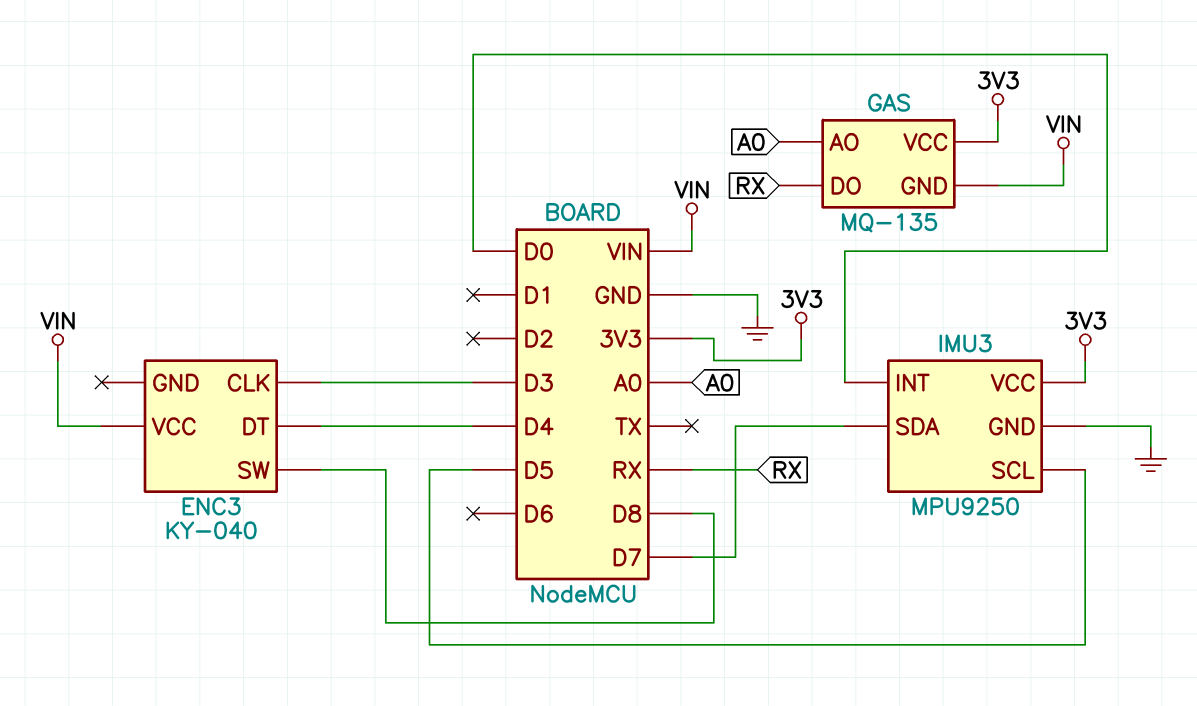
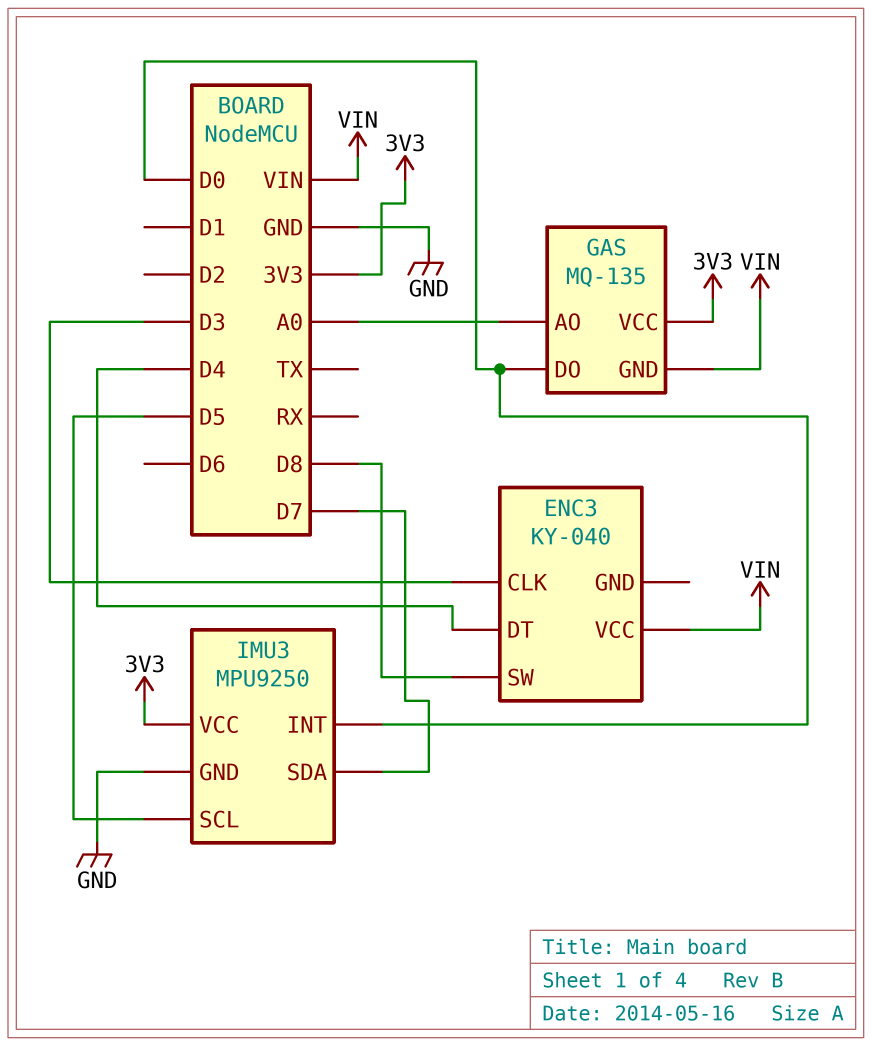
GAS pin DO: RX -> D0

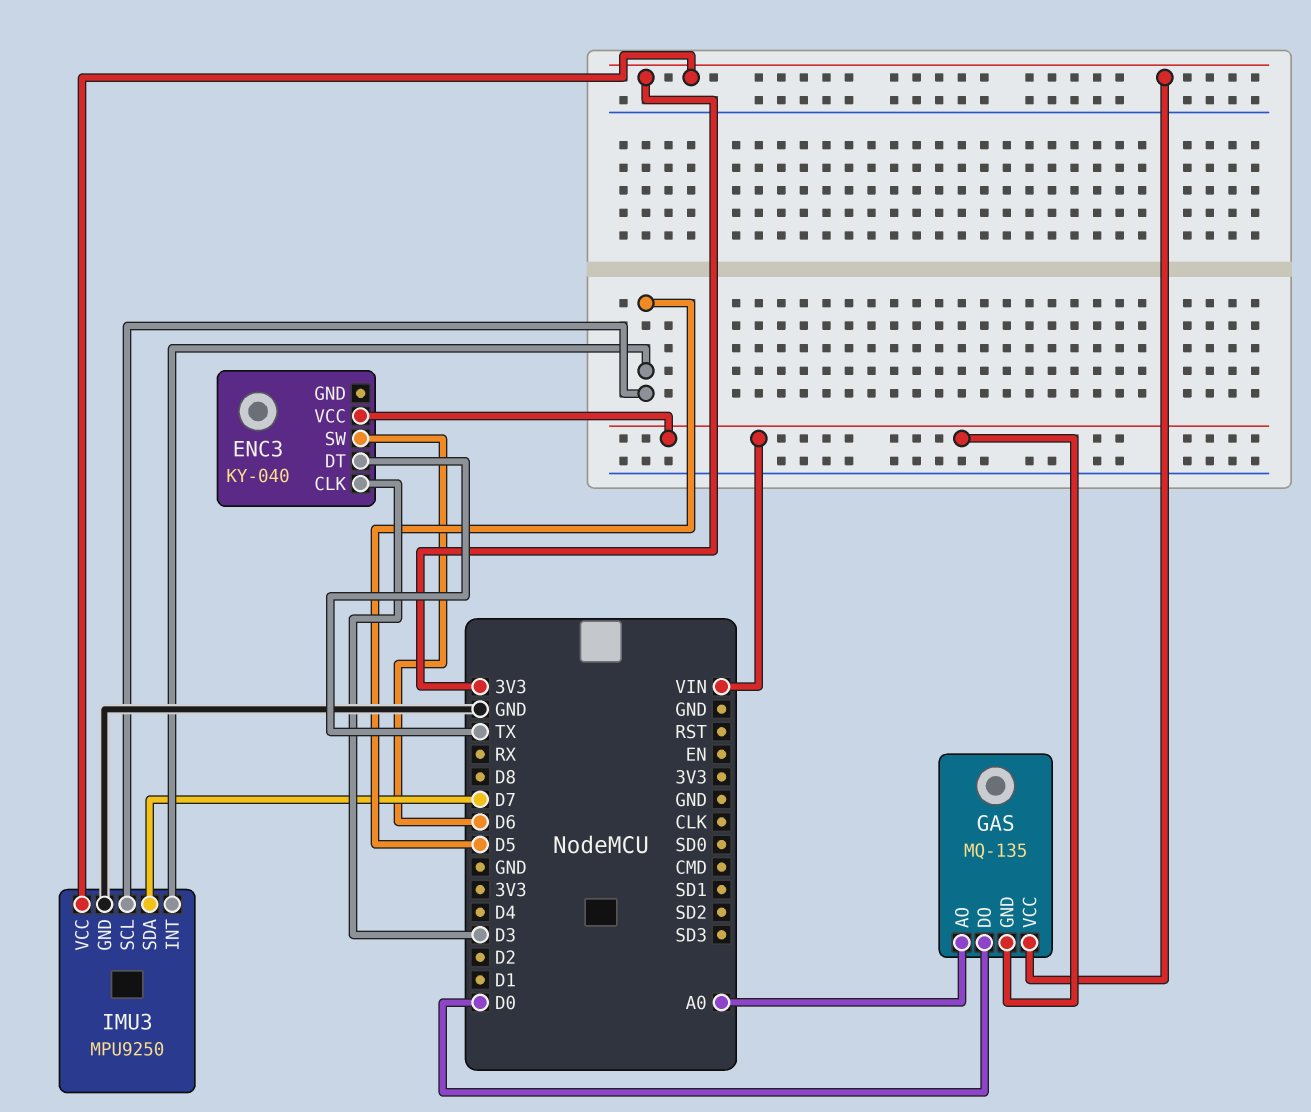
ENC3 pin DT: D4 -> TX
ENC3 pin SW: D8 -> D6
IMU3 pin INT: D0 -> D5

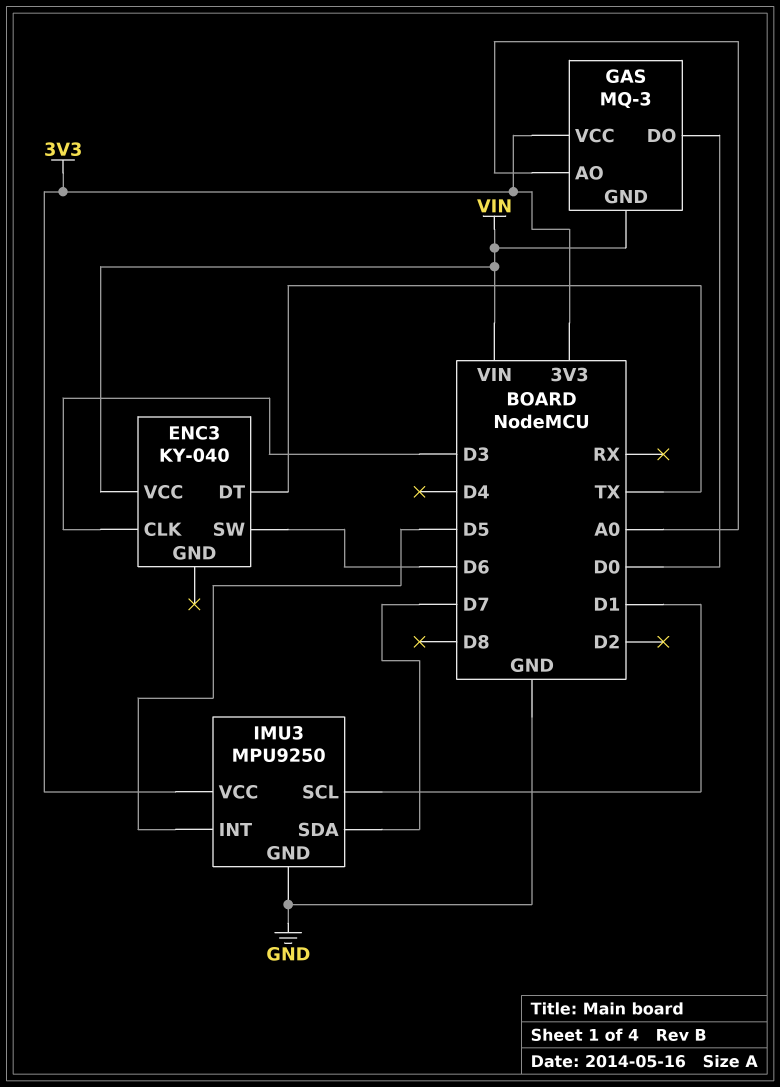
GAS: MQ-135 -> MQ-3
IMU3 pin SCL: D5 -> D1

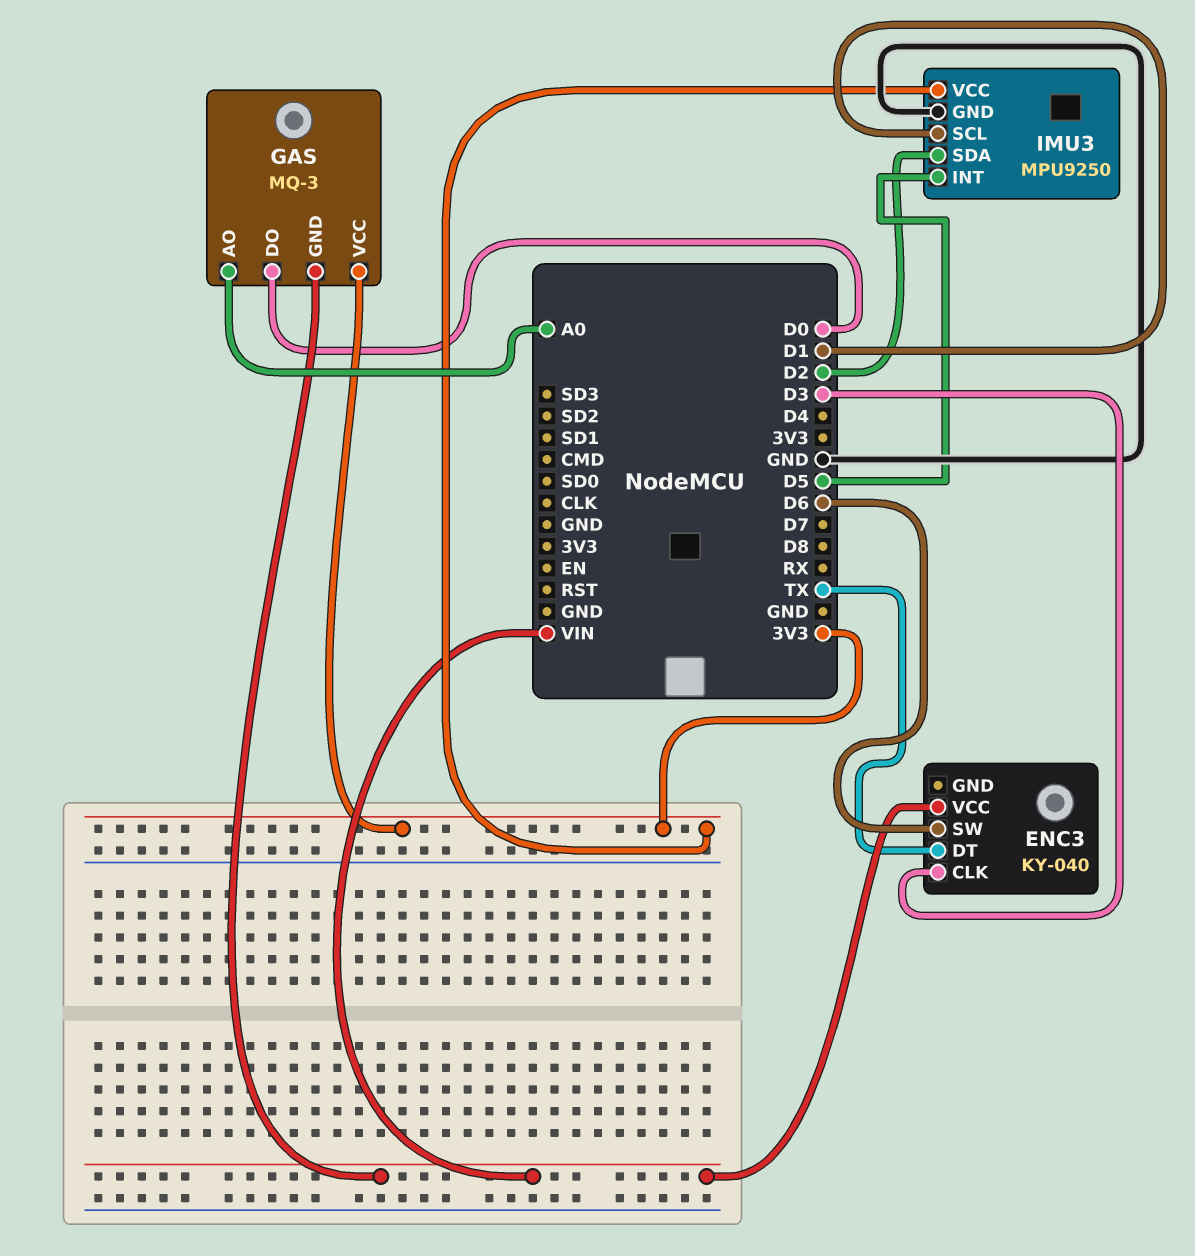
IMU3 pin SDA: D7 -> D2

